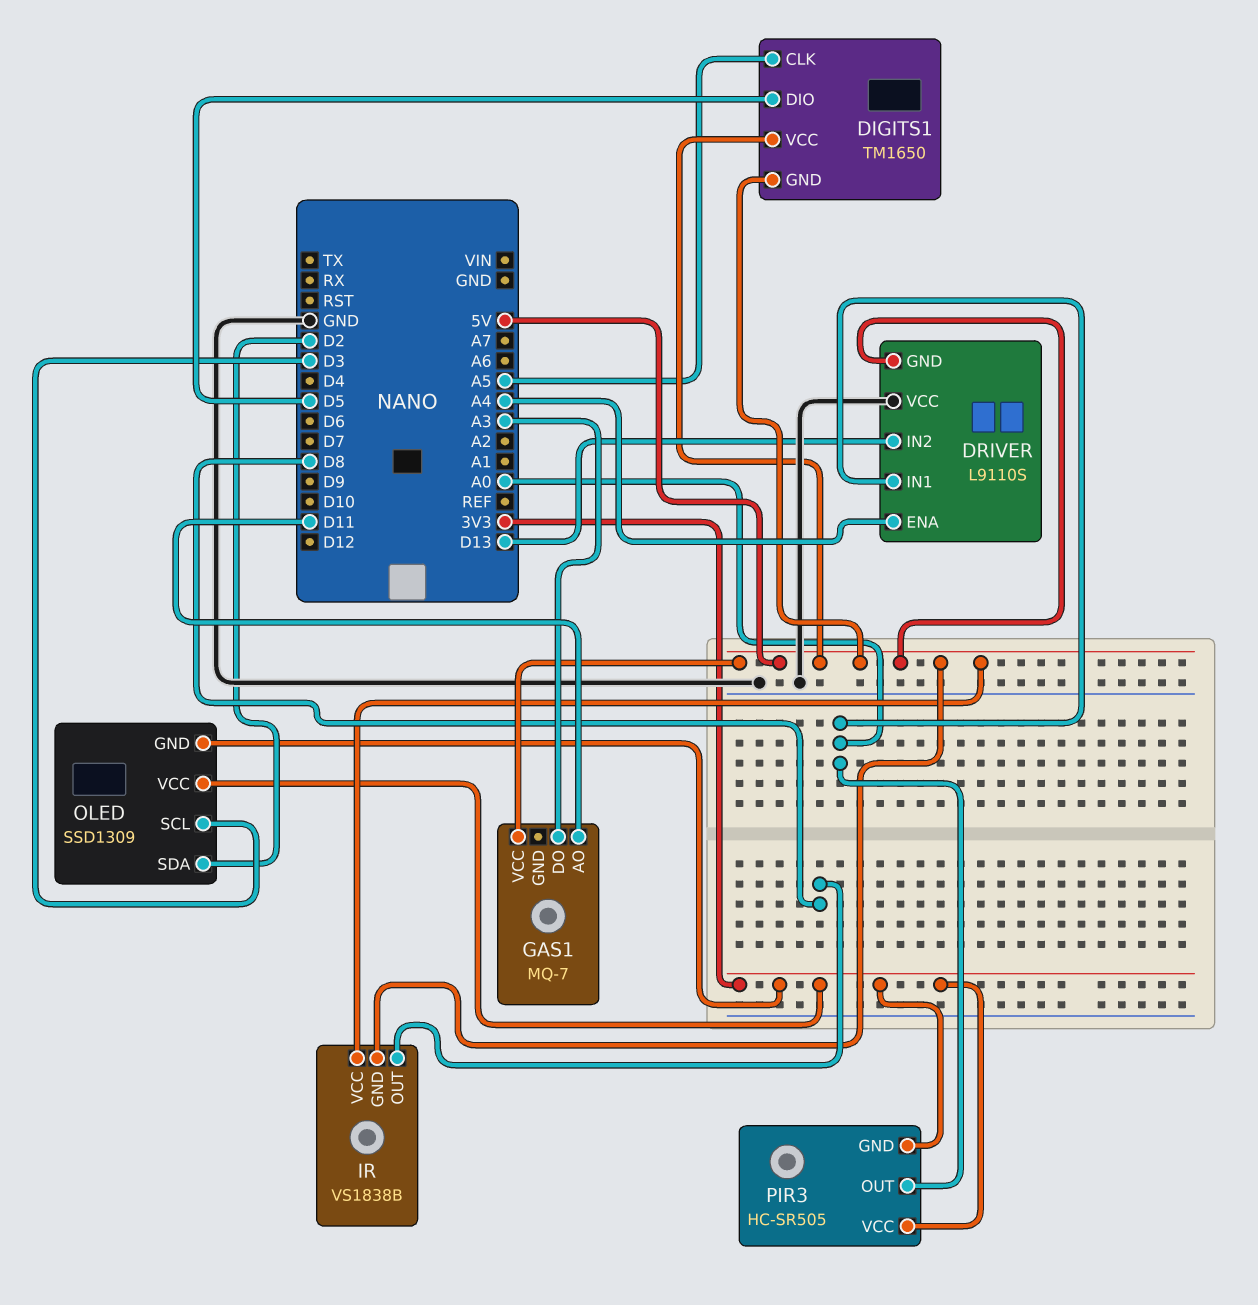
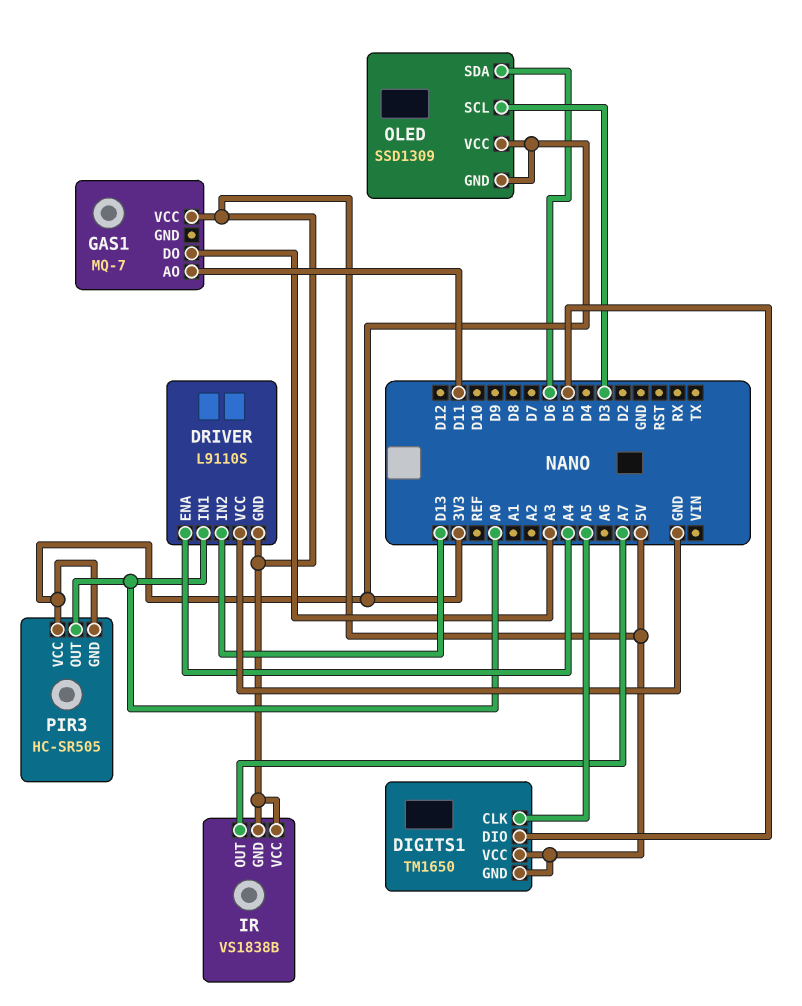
IR pin OUT: D8 -> A7
OLED pin SDA: D2 -> D6

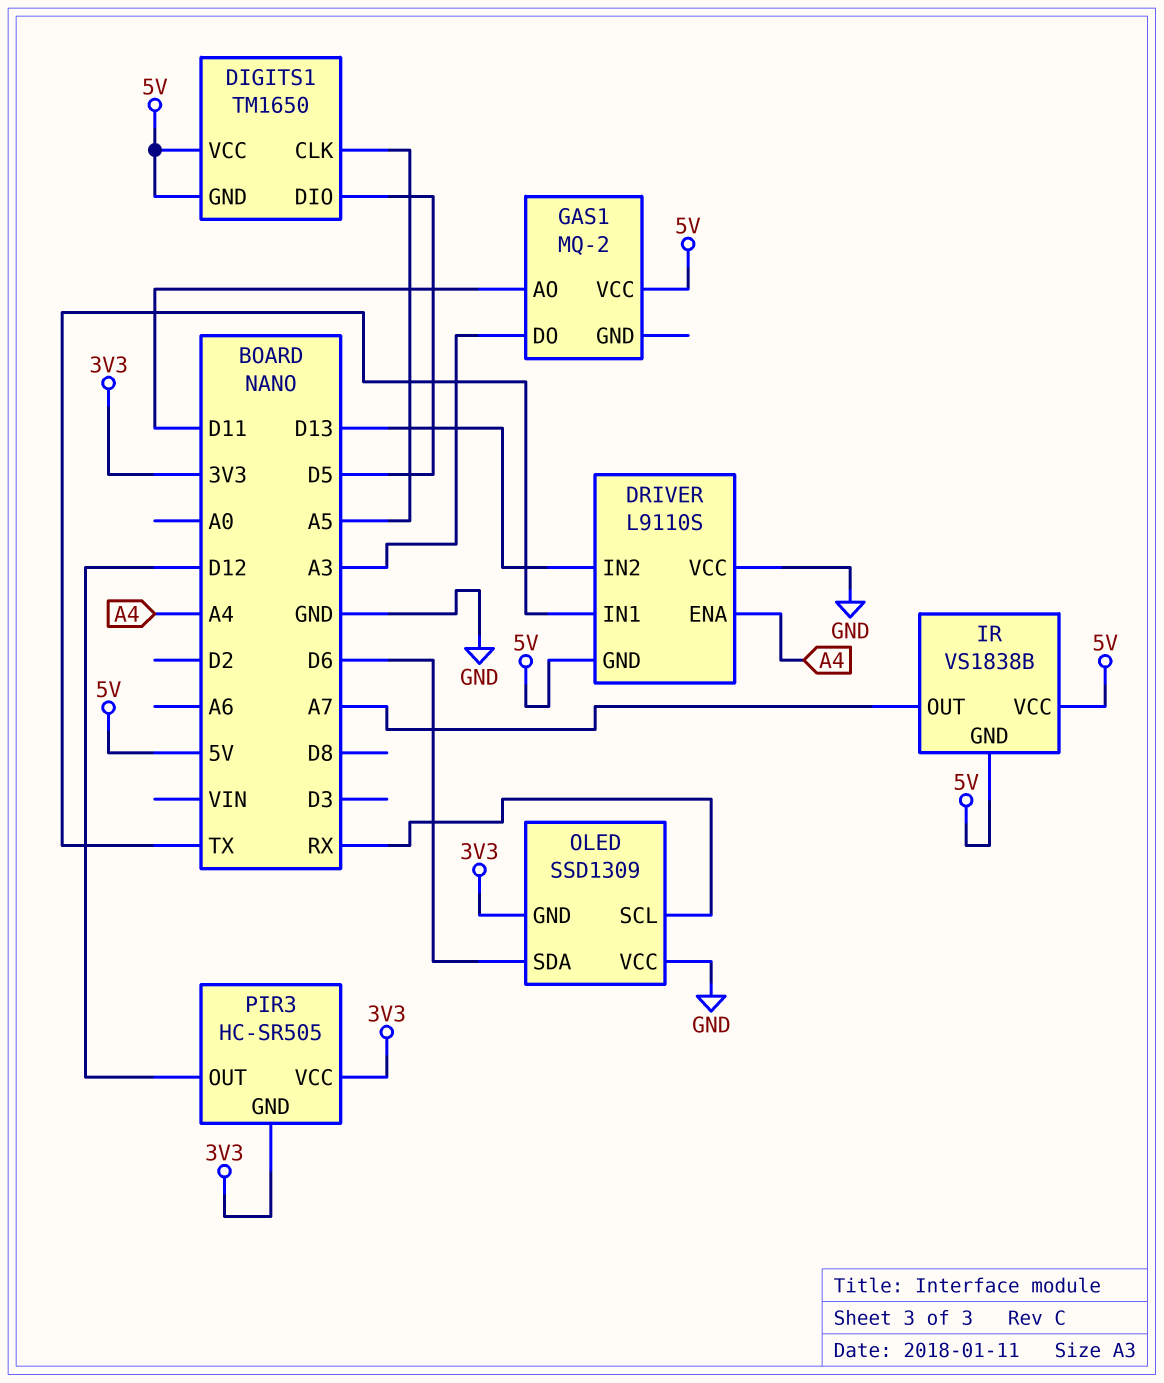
DRIVER pin IN1: A0 -> TX
GAS1: MQ-7 -> MQ-2
OLED pin SCL: D3 -> RX
OLED pin VCC: 3V3 -> GND
PIR3 pin OUT: A0 -> D12

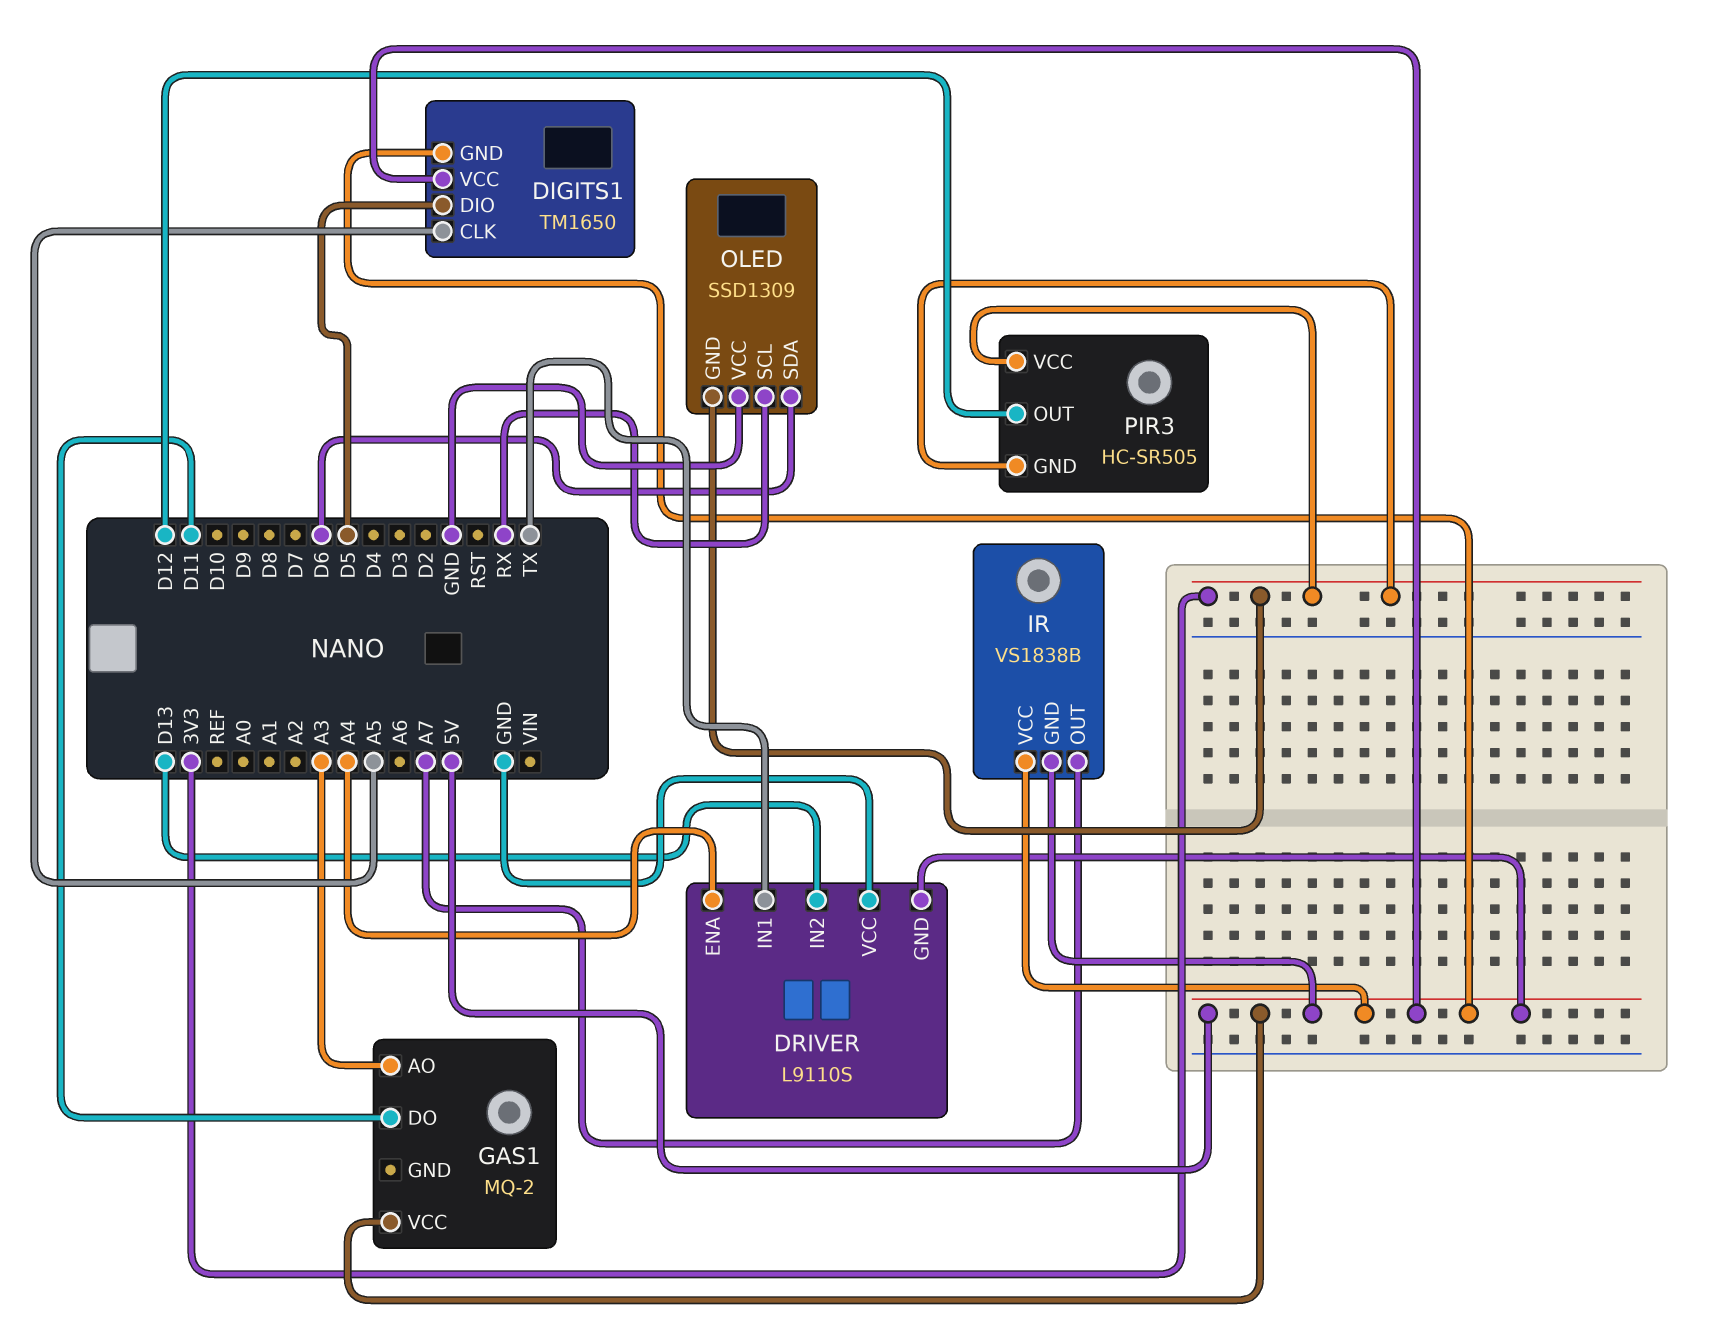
GAS1 pin AO: D11 -> A3
GAS1 pin DO: A3 -> D11

